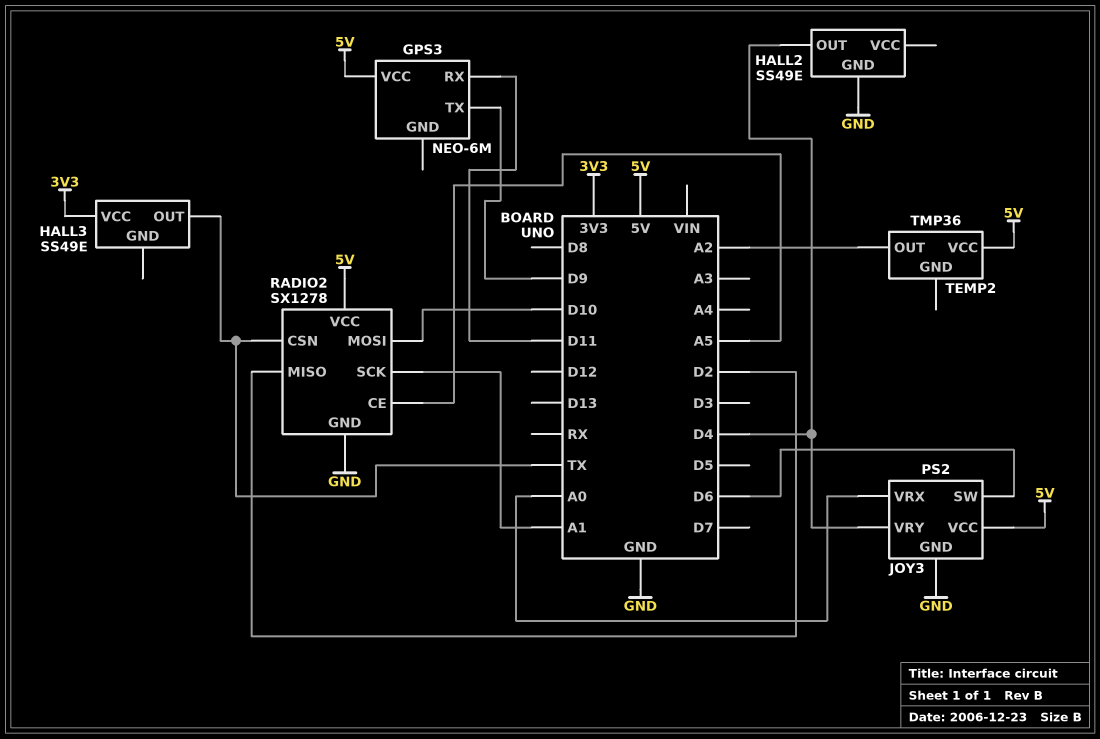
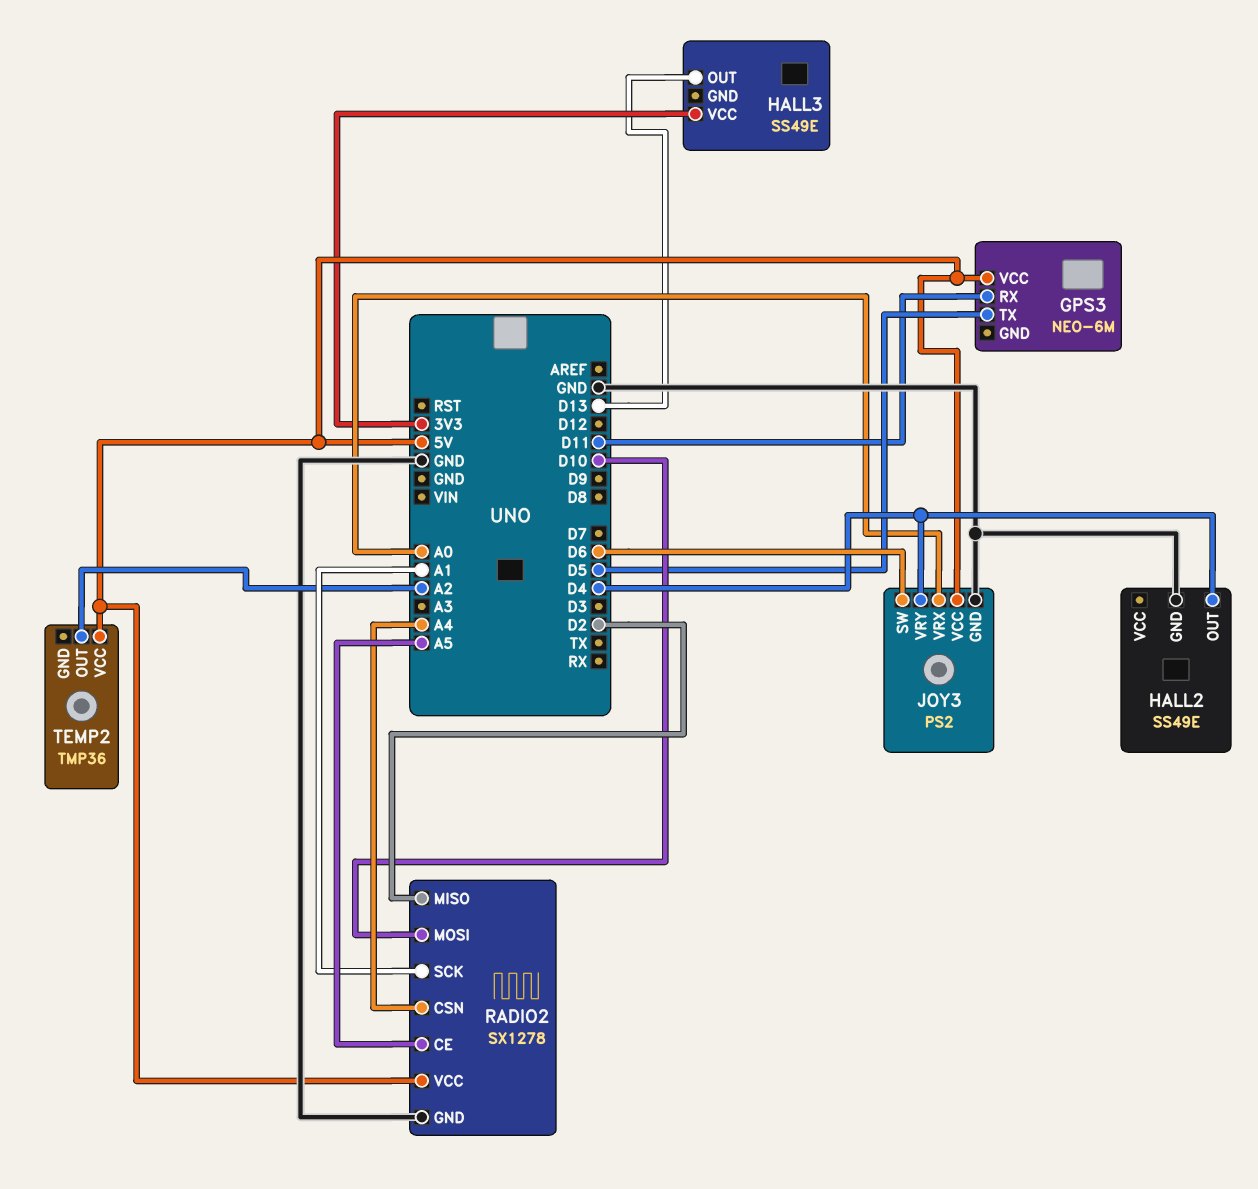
GPS3 pin TX: D9 -> D5
HALL3 pin OUT: TX -> D13
RADIO2 pin CSN: TX -> A4

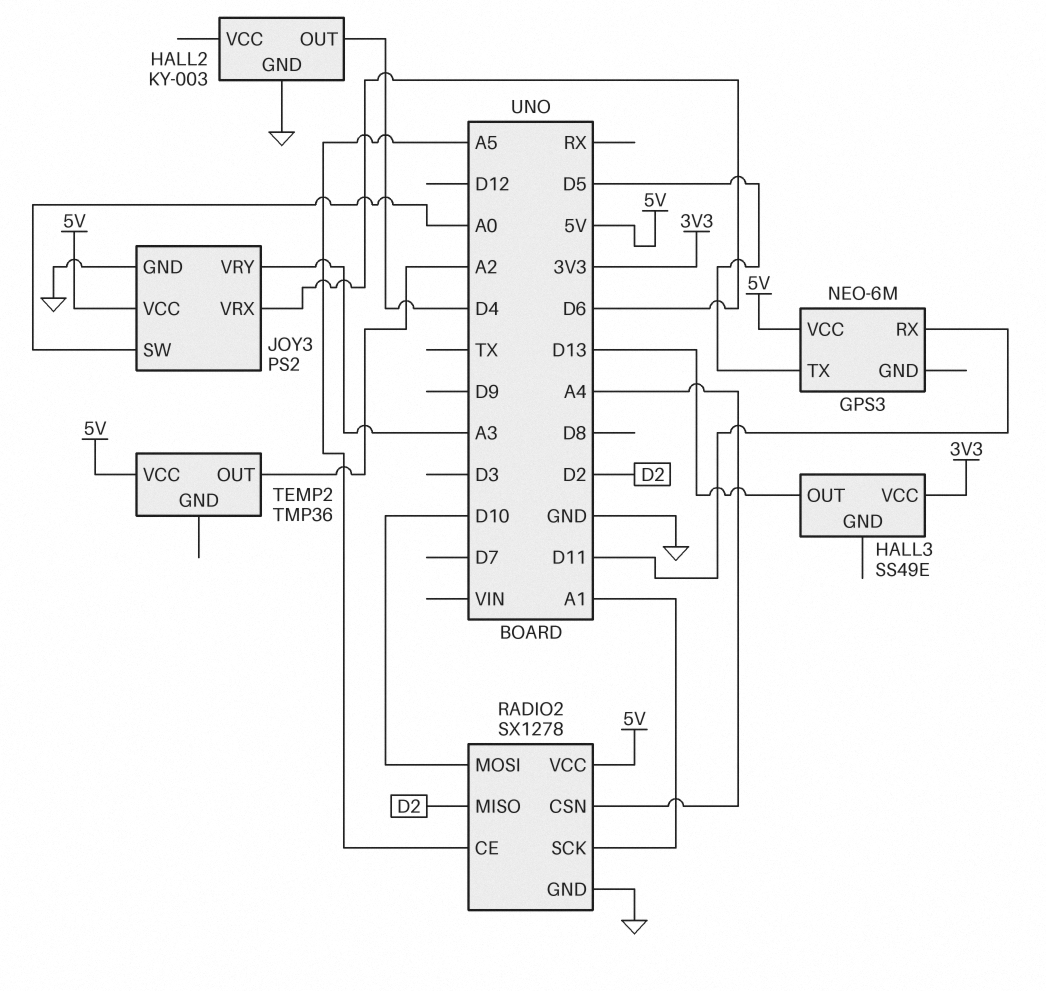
HALL2: SS49E -> KY-003
JOY3 pin SW: D6 -> A0
JOY3 pin VRX: A0 -> D6
JOY3 pin VRY: D4 -> A3

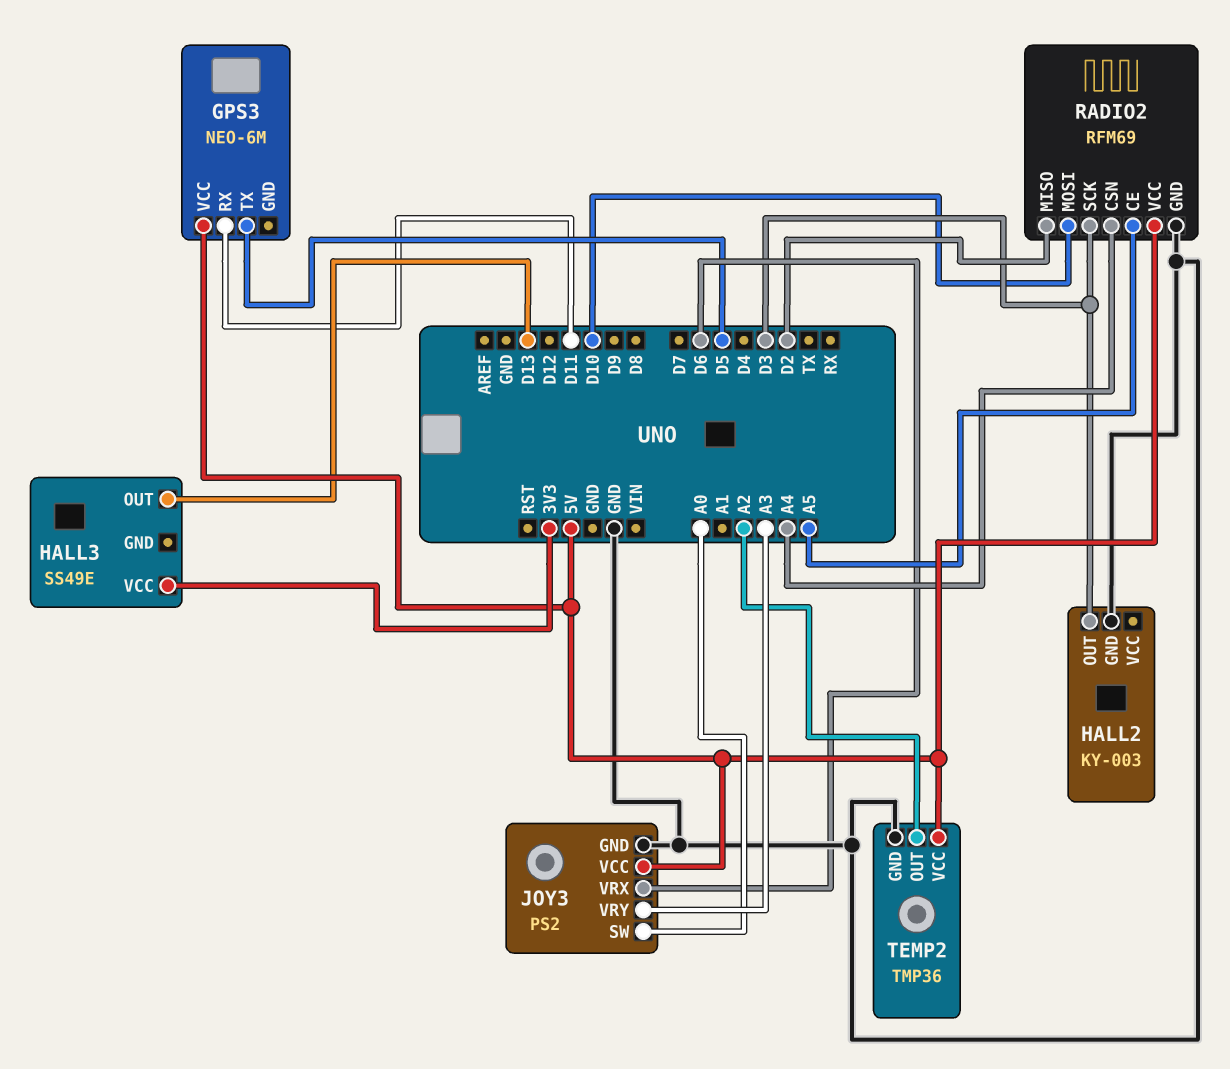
HALL2 pin OUT: D4 -> D3
RADIO2: SX1278 -> RFM69
RADIO2 pin SCK: A1 -> D3
TEMP2 pin GND: none -> GND

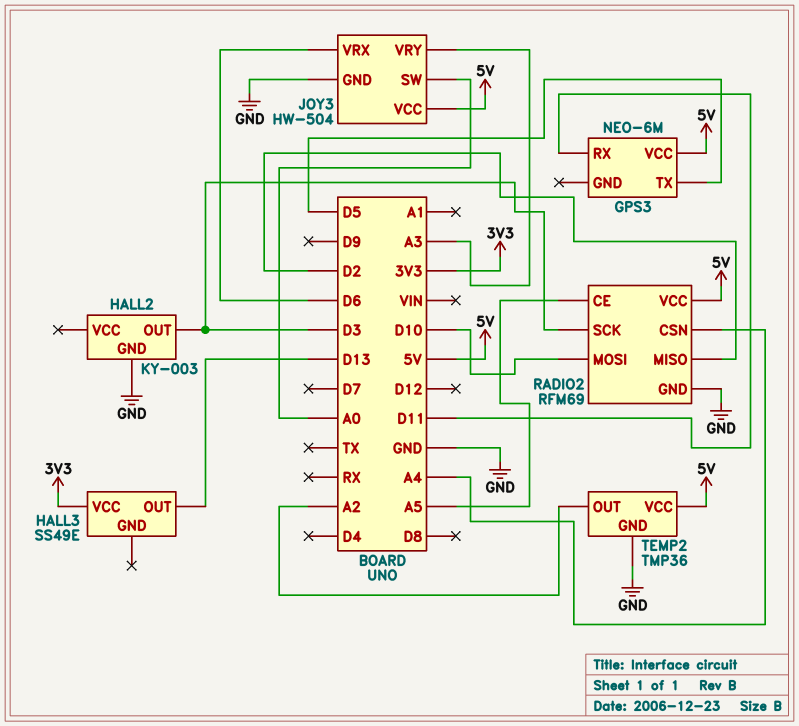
JOY3: PS2 -> HW-504

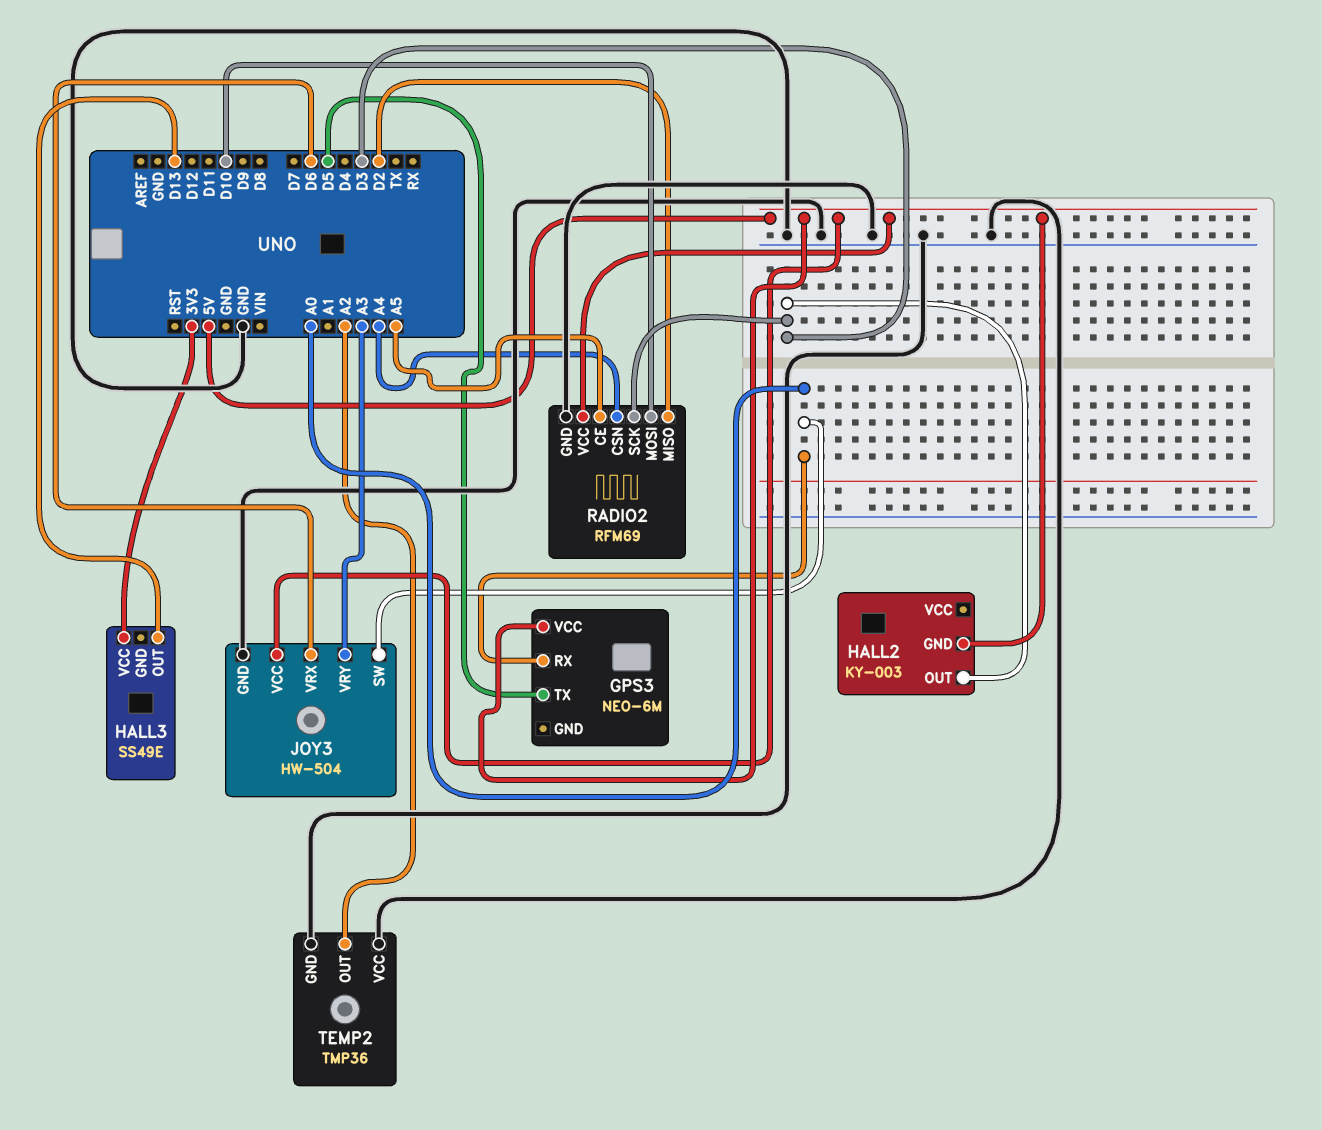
GPS3 pin RX: D11 -> A0
HALL2 pin GND: GND -> 5V
TEMP2 pin VCC: 5V -> GND

